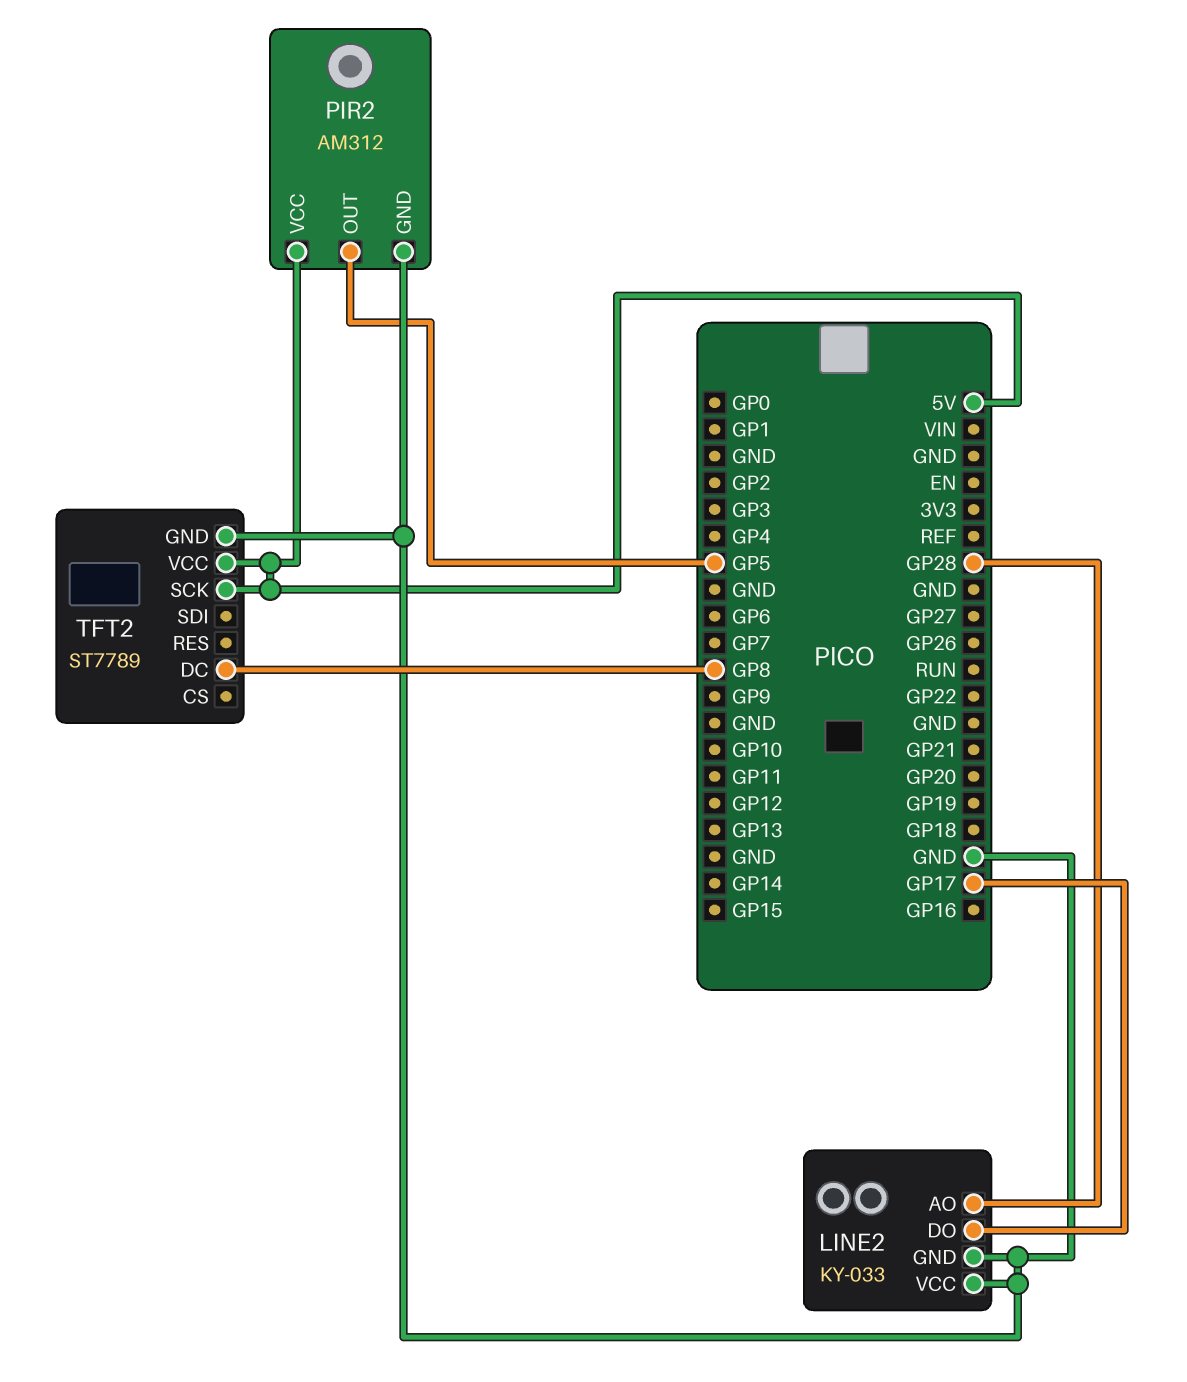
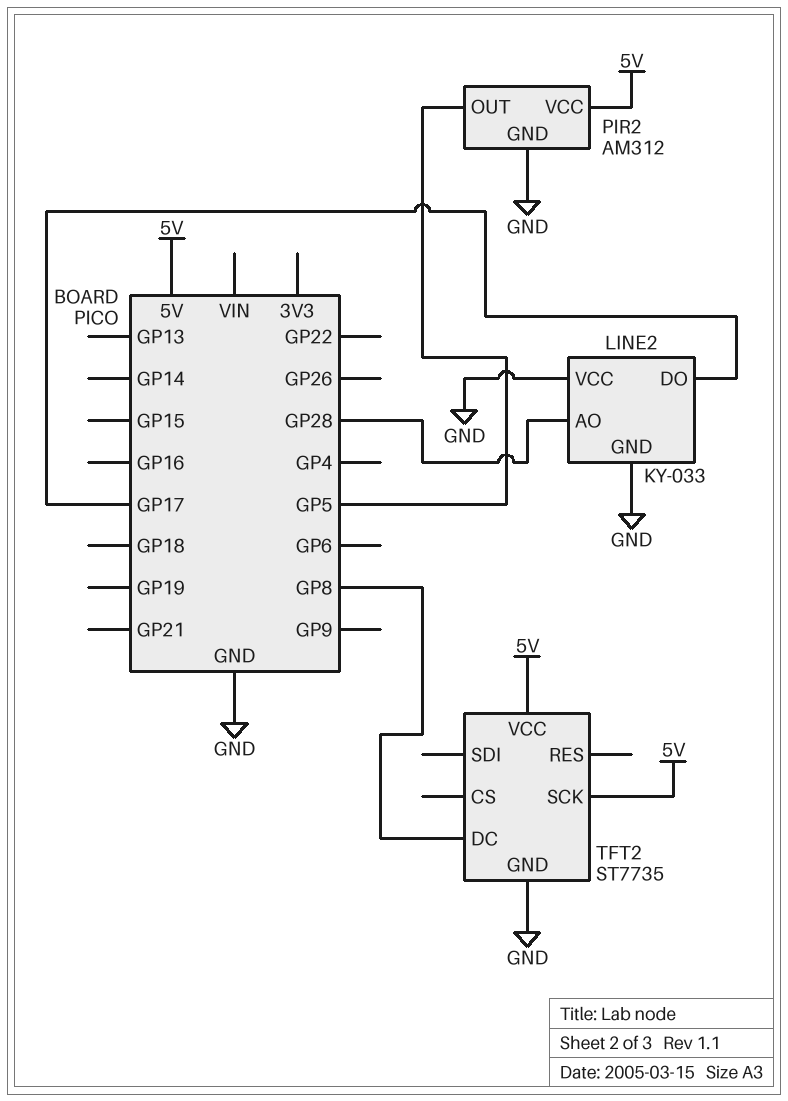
TFT2: ST7789 -> ST7735

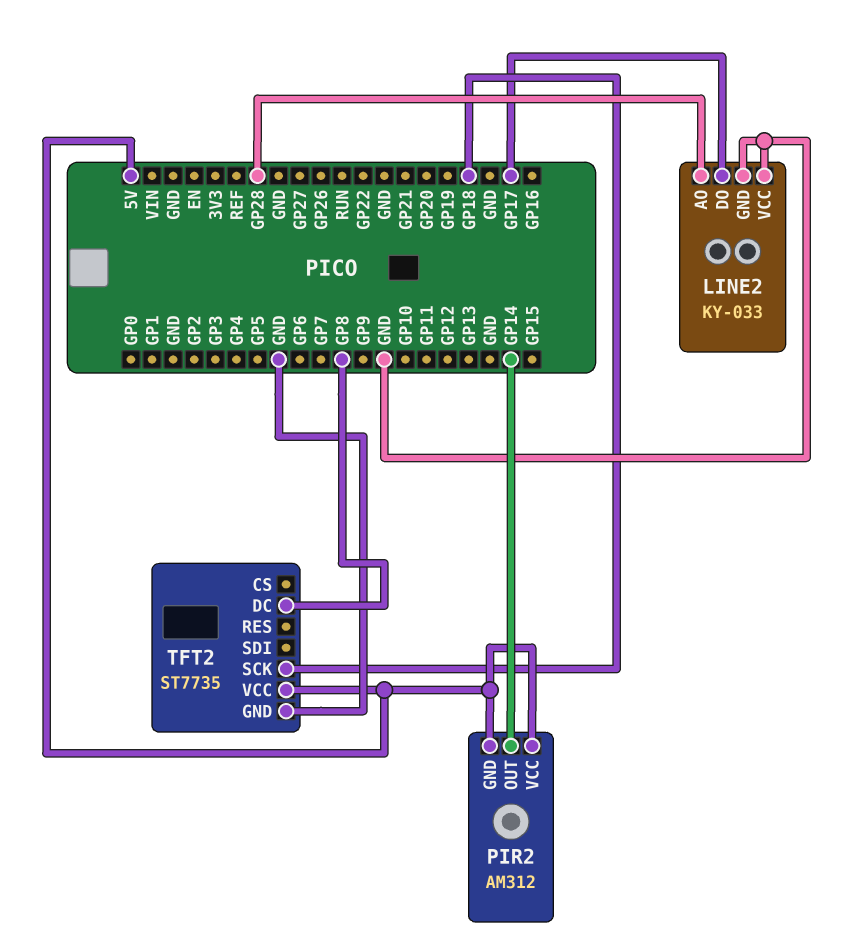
PIR2 pin GND: GND -> 5V
PIR2 pin OUT: GP5 -> GP14
TFT2 pin SCK: 5V -> GP18

